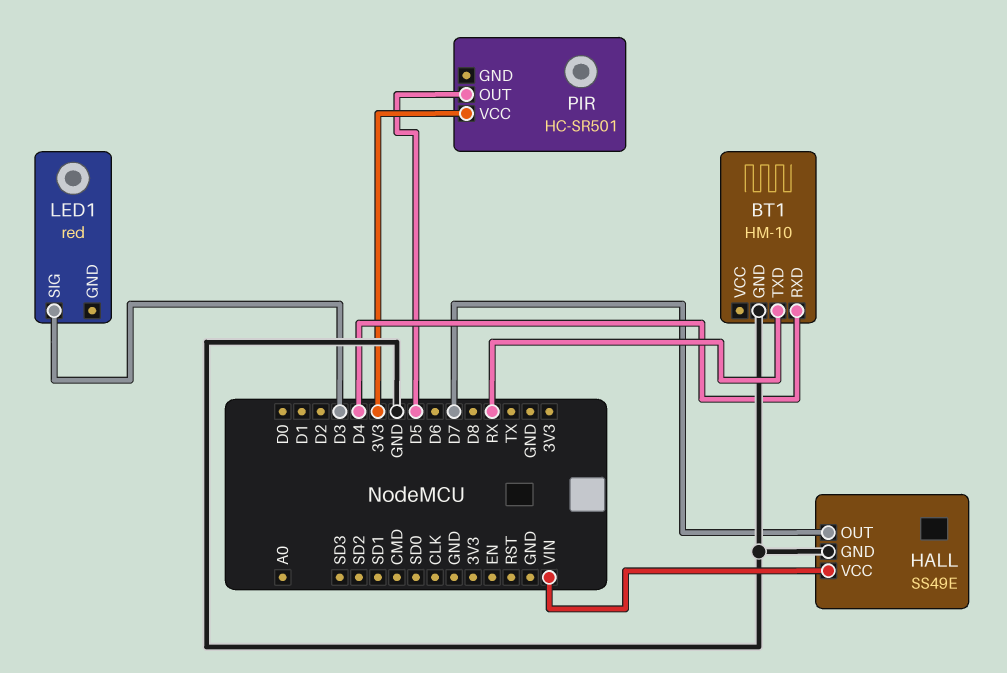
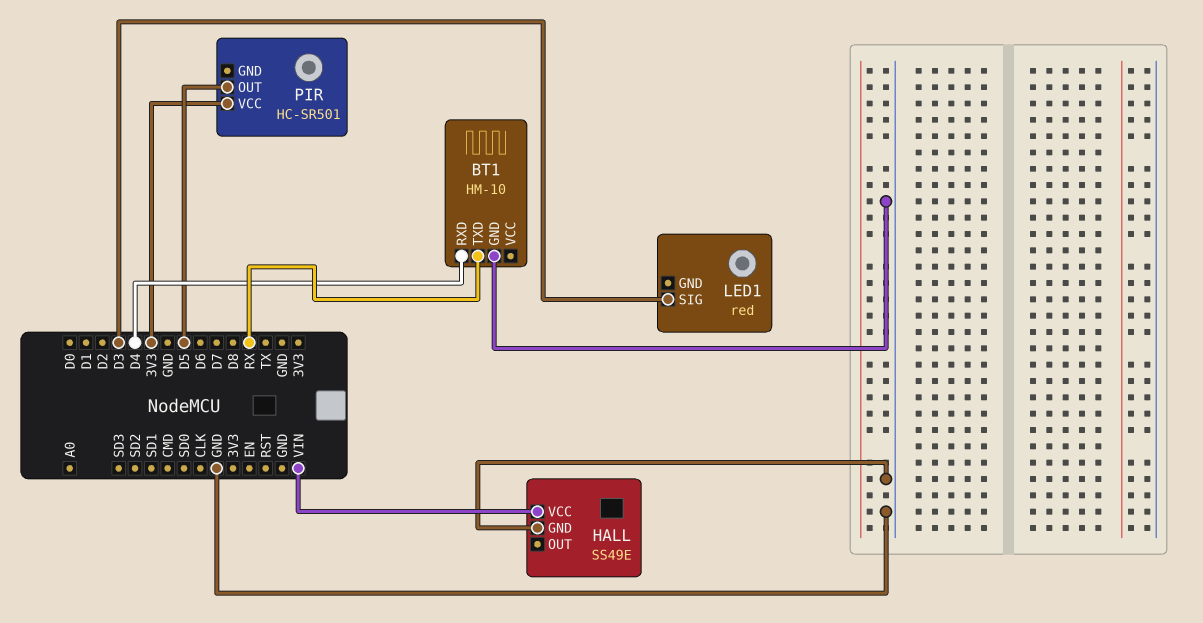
HALL pin OUT: D7 -> none

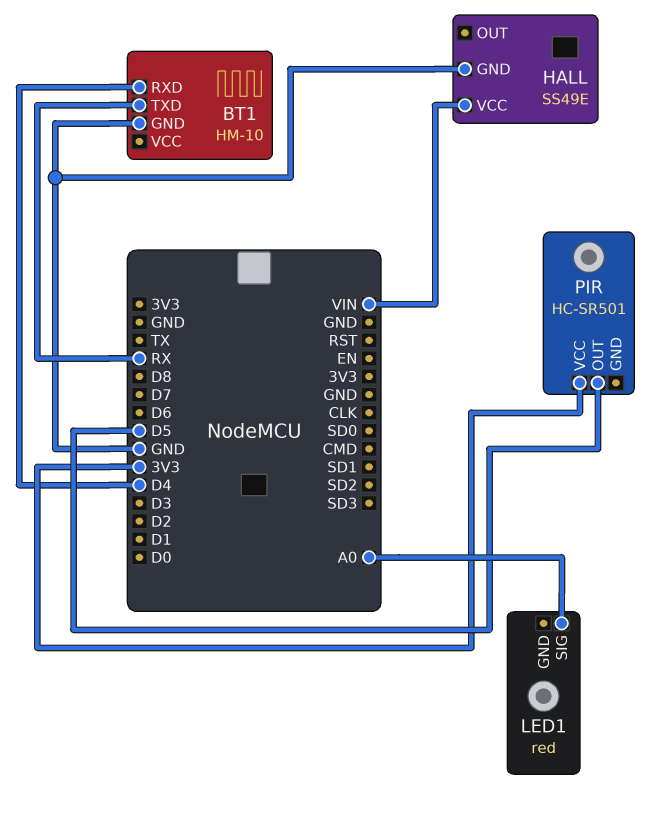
LED1 pin SIG: D3 -> A0

